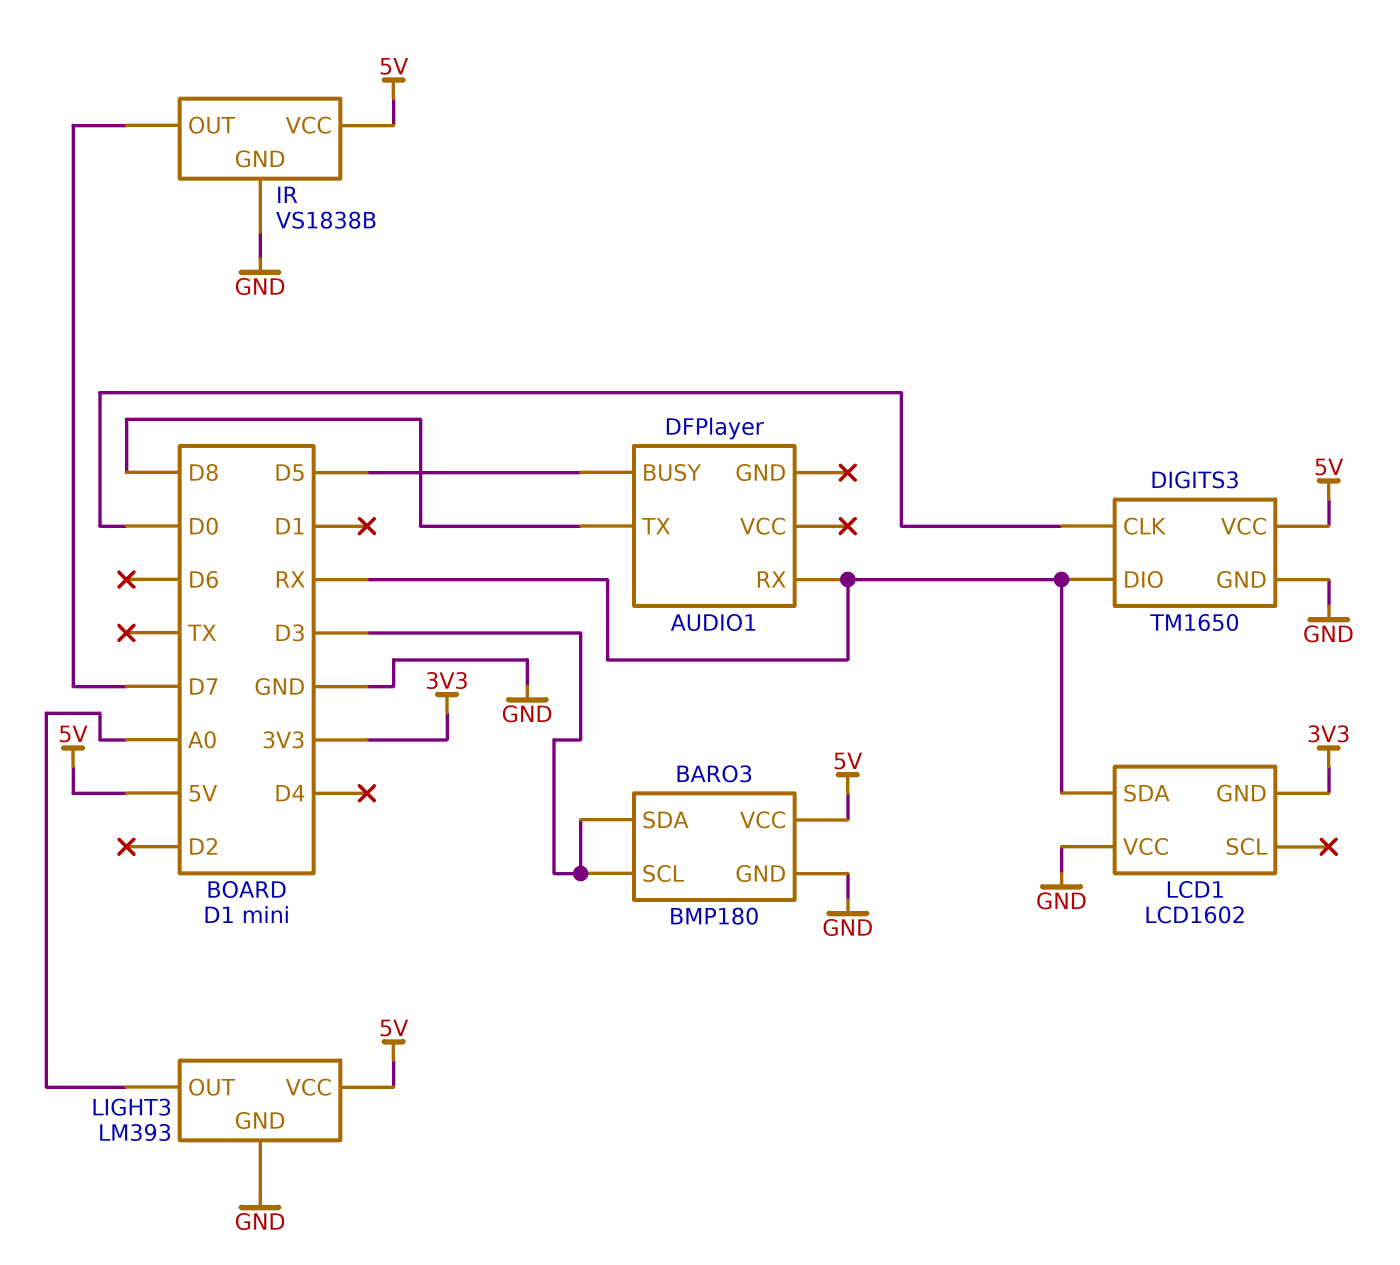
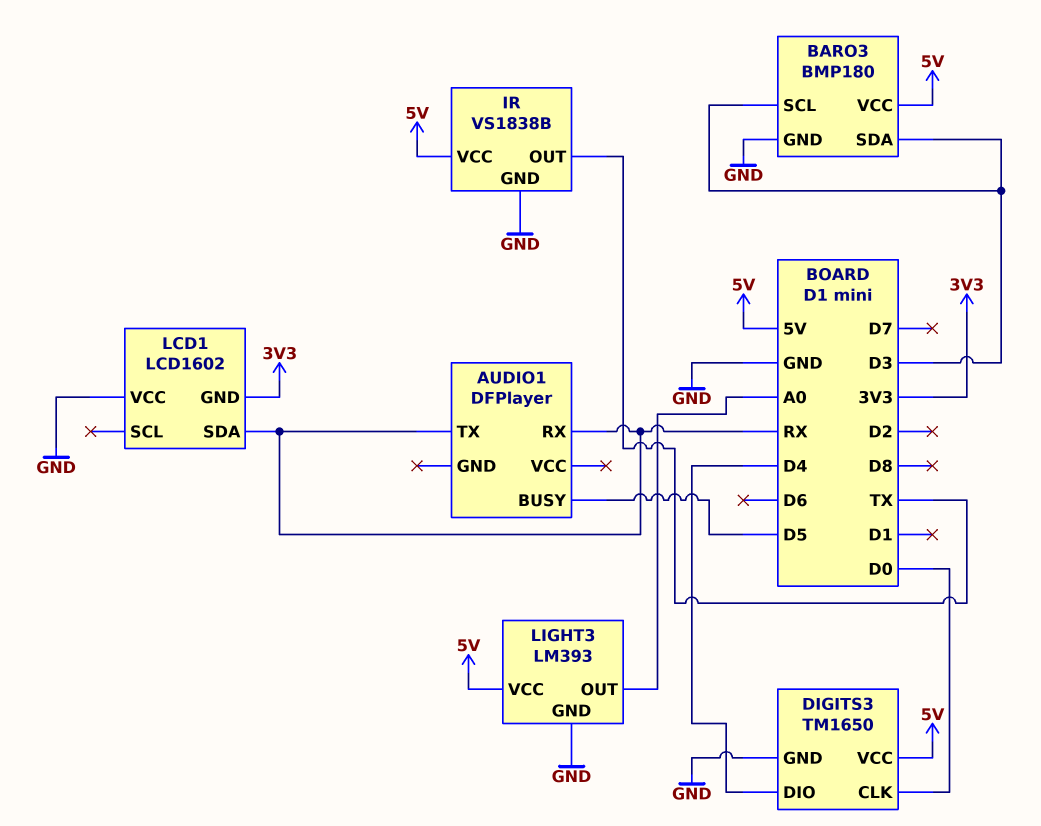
AUDIO1 pin TX: D8 -> RX
DIGITS3 pin DIO: RX -> D4
IR pin OUT: D7 -> TX

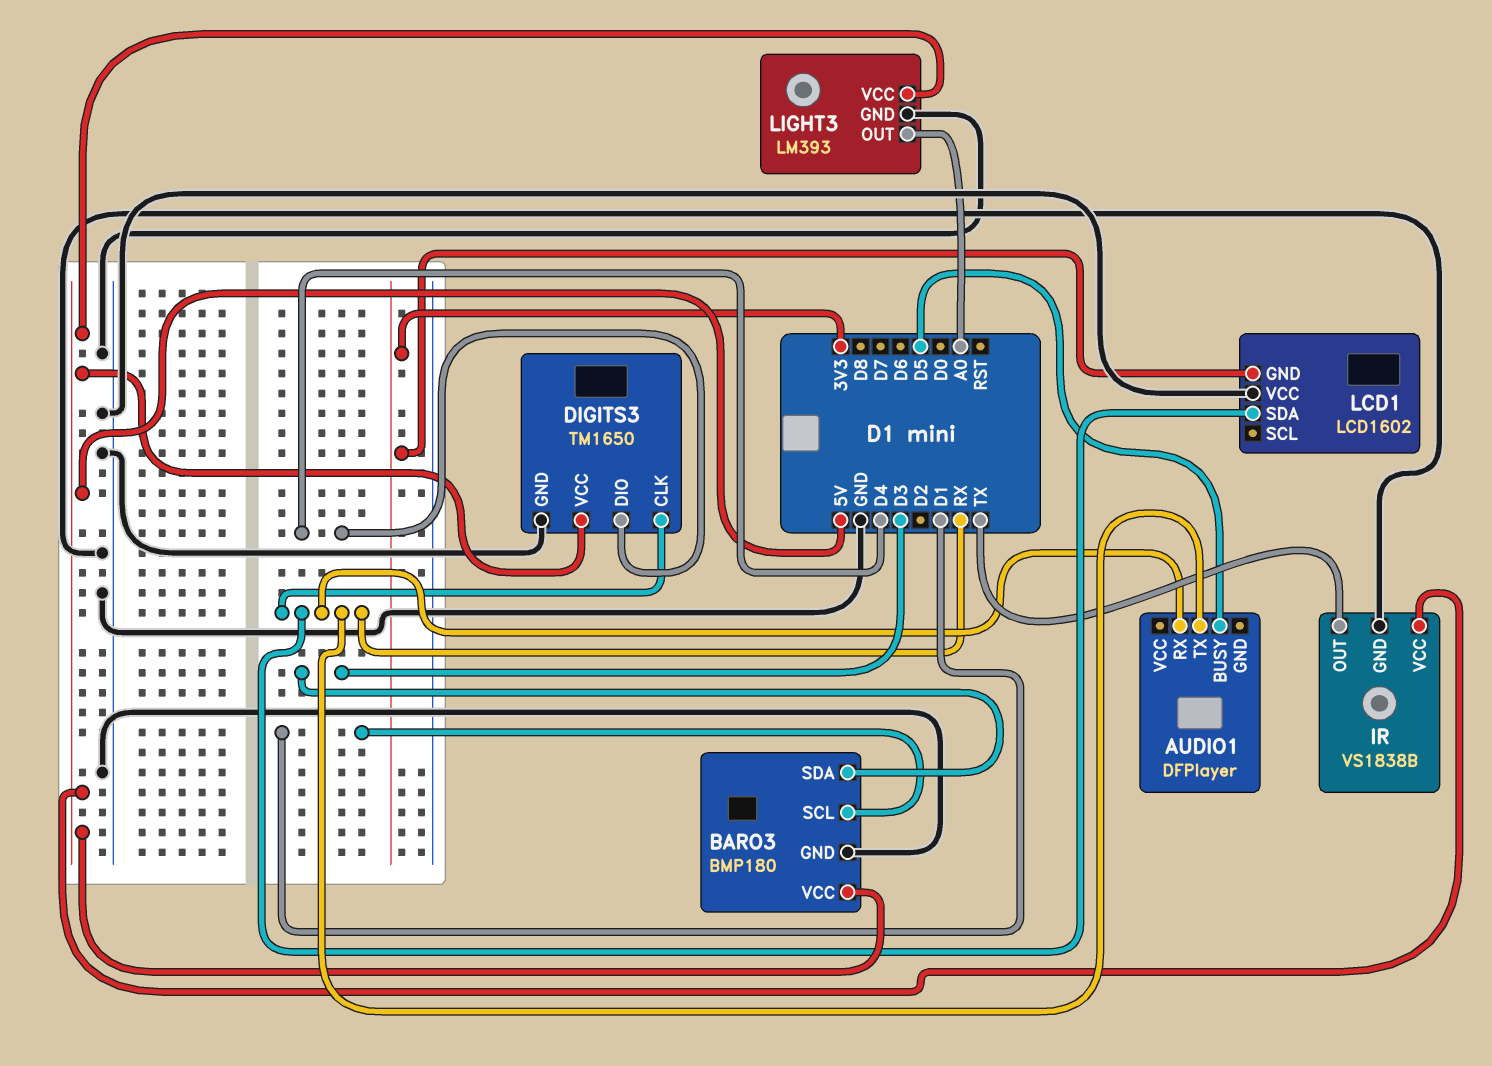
BARO3 pin SCL: D3 -> D1
DIGITS3 pin CLK: D0 -> RX

